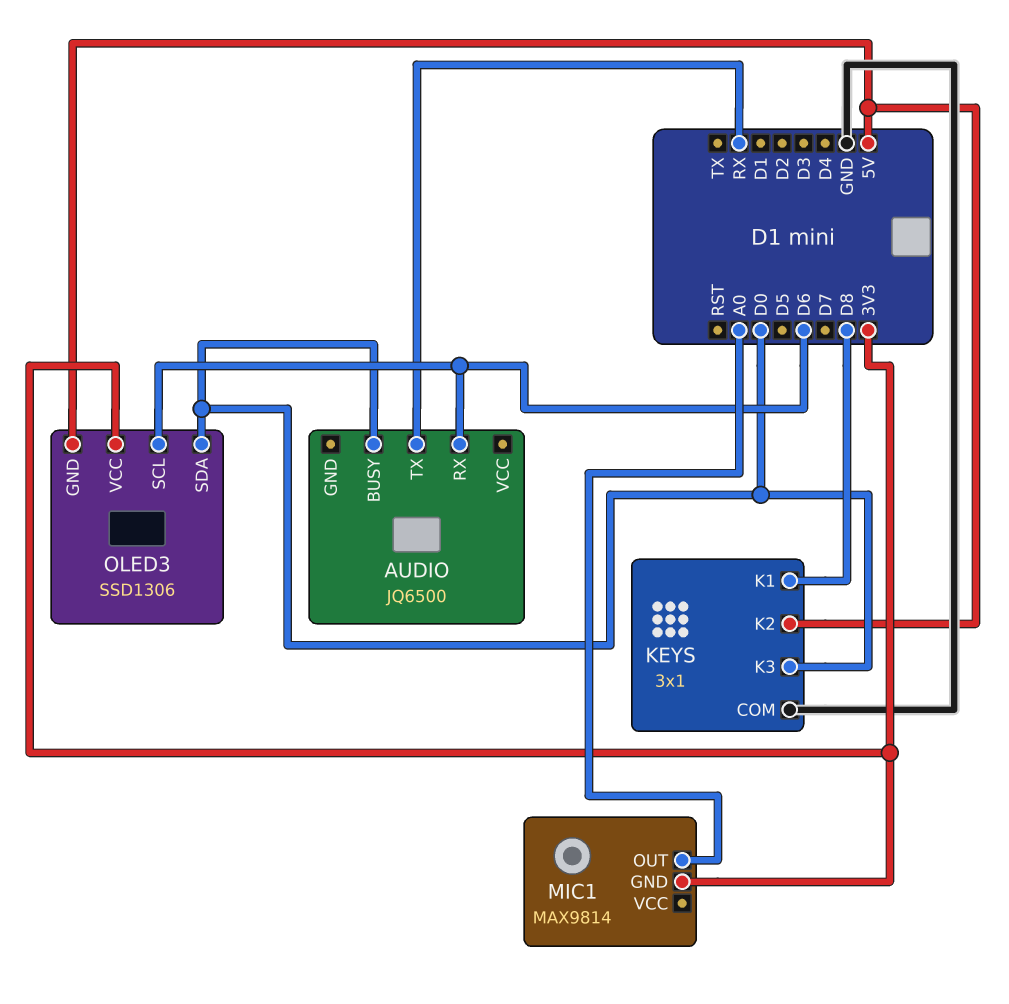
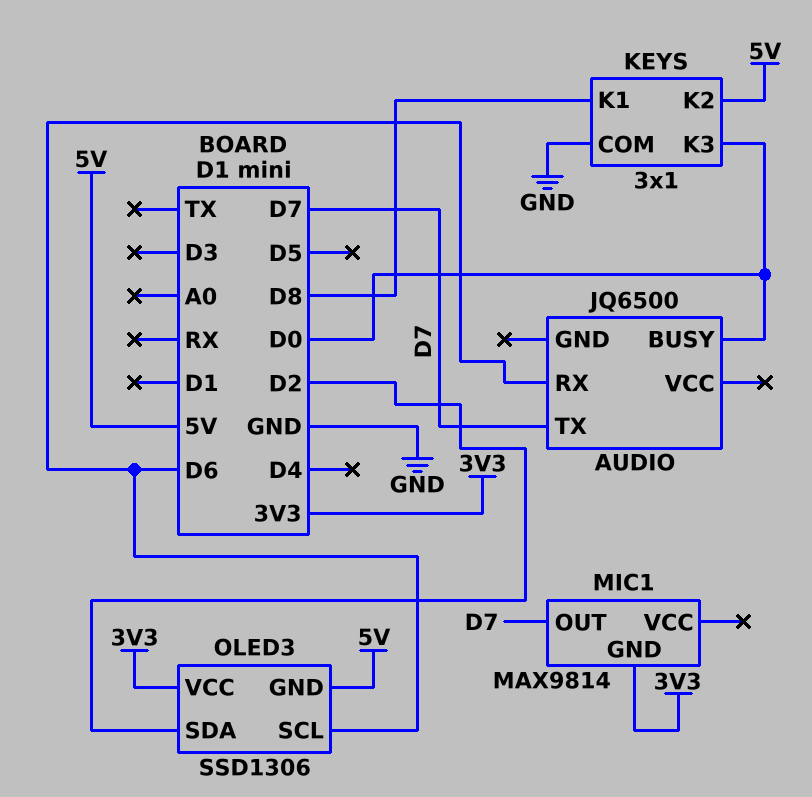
AUDIO pin TX: RX -> D7
MIC1 pin OUT: A0 -> D7
OLED3 pin SDA: D0 -> D2

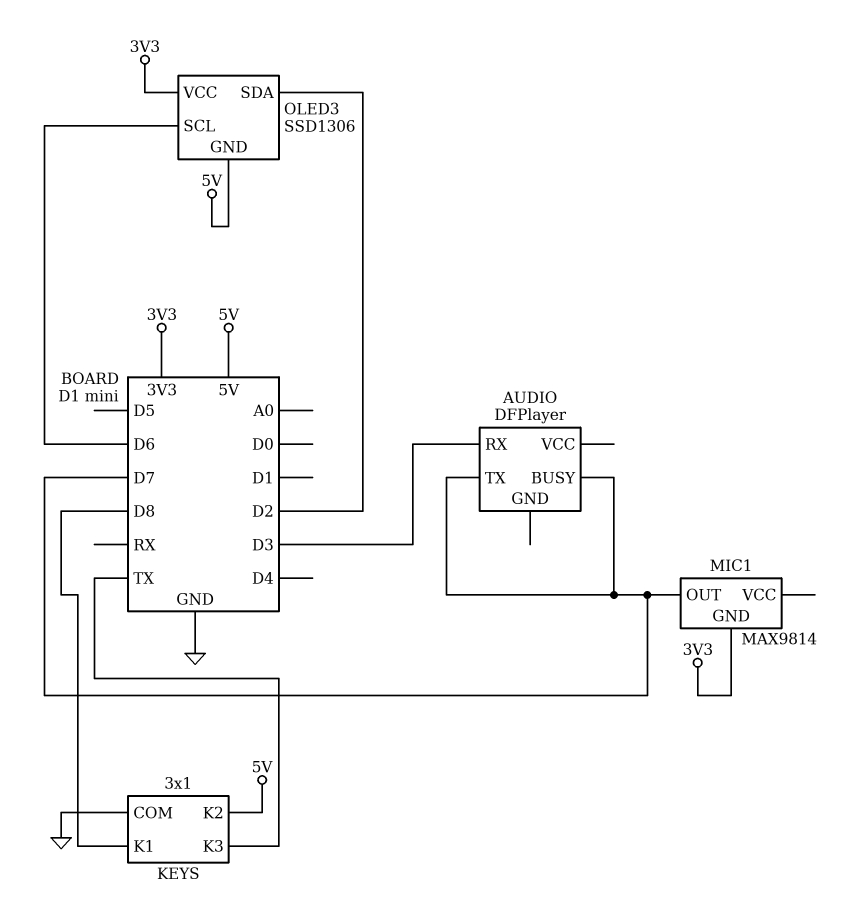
AUDIO: JQ6500 -> DFPlayer
AUDIO pin BUSY: D0 -> D7
AUDIO pin RX: D6 -> D3
KEYS pin K3: D0 -> TX

